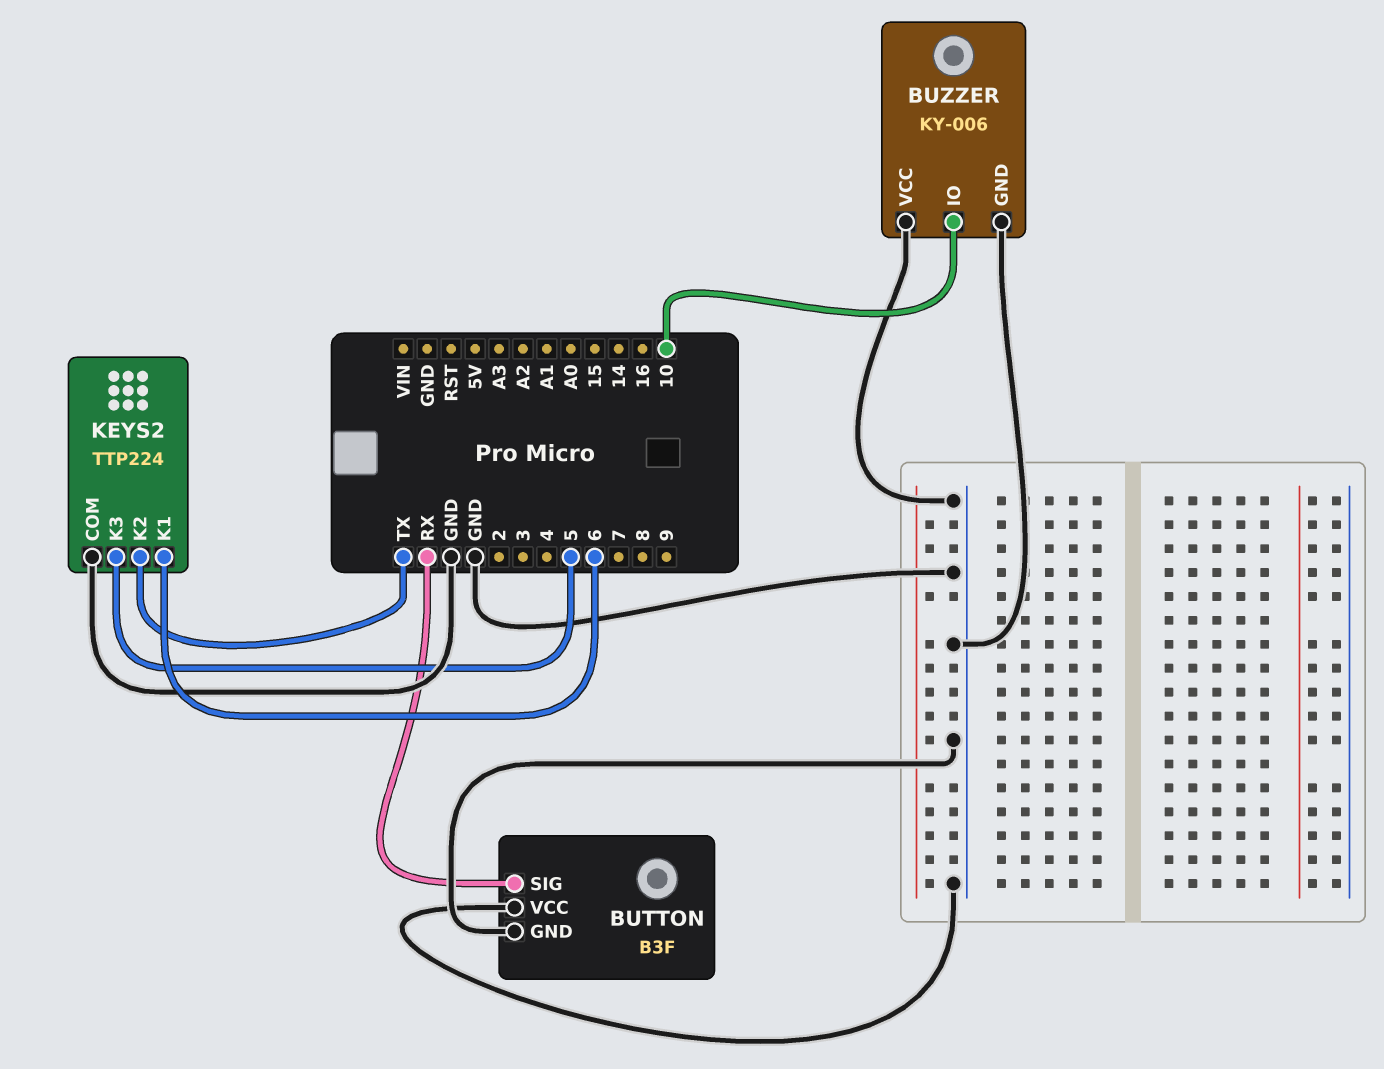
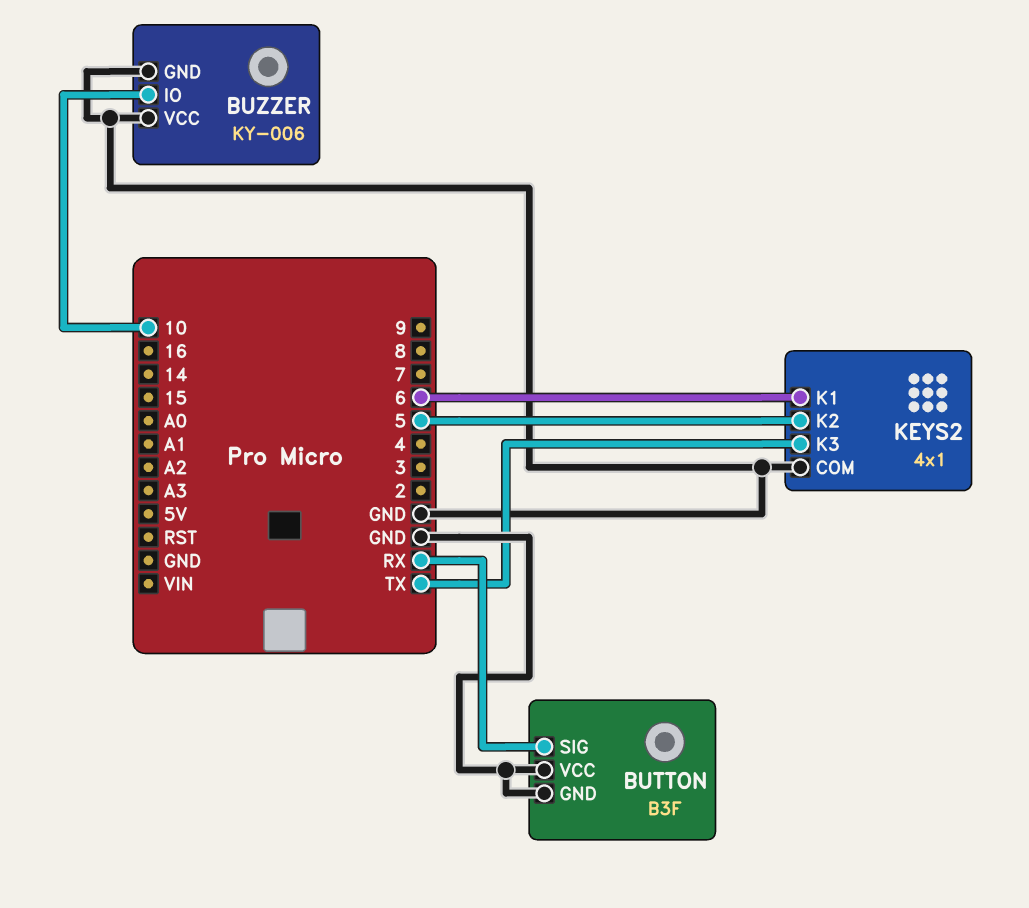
KEYS2: TTP224 -> 4x1
KEYS2 pin K2: TX -> 5
KEYS2 pin K3: 5 -> TX

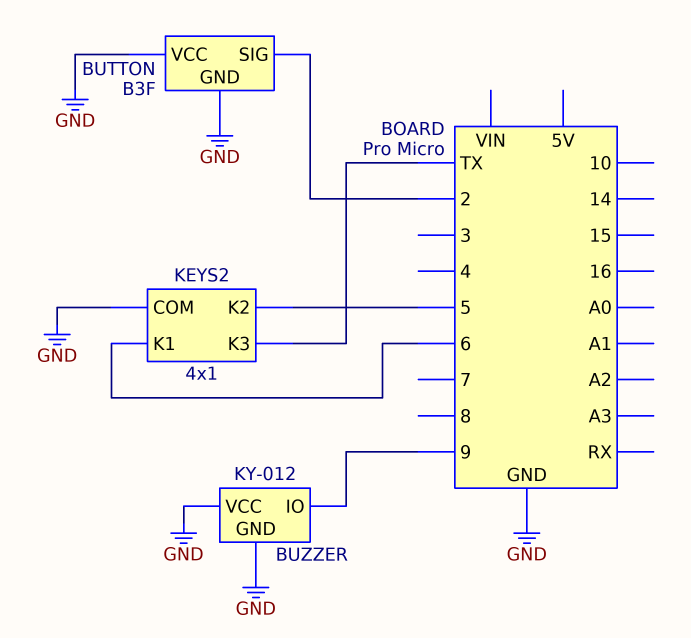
BUTTON pin SIG: RX -> 2
BUZZER: KY-006 -> KY-012
BUZZER pin IO: 10 -> 9

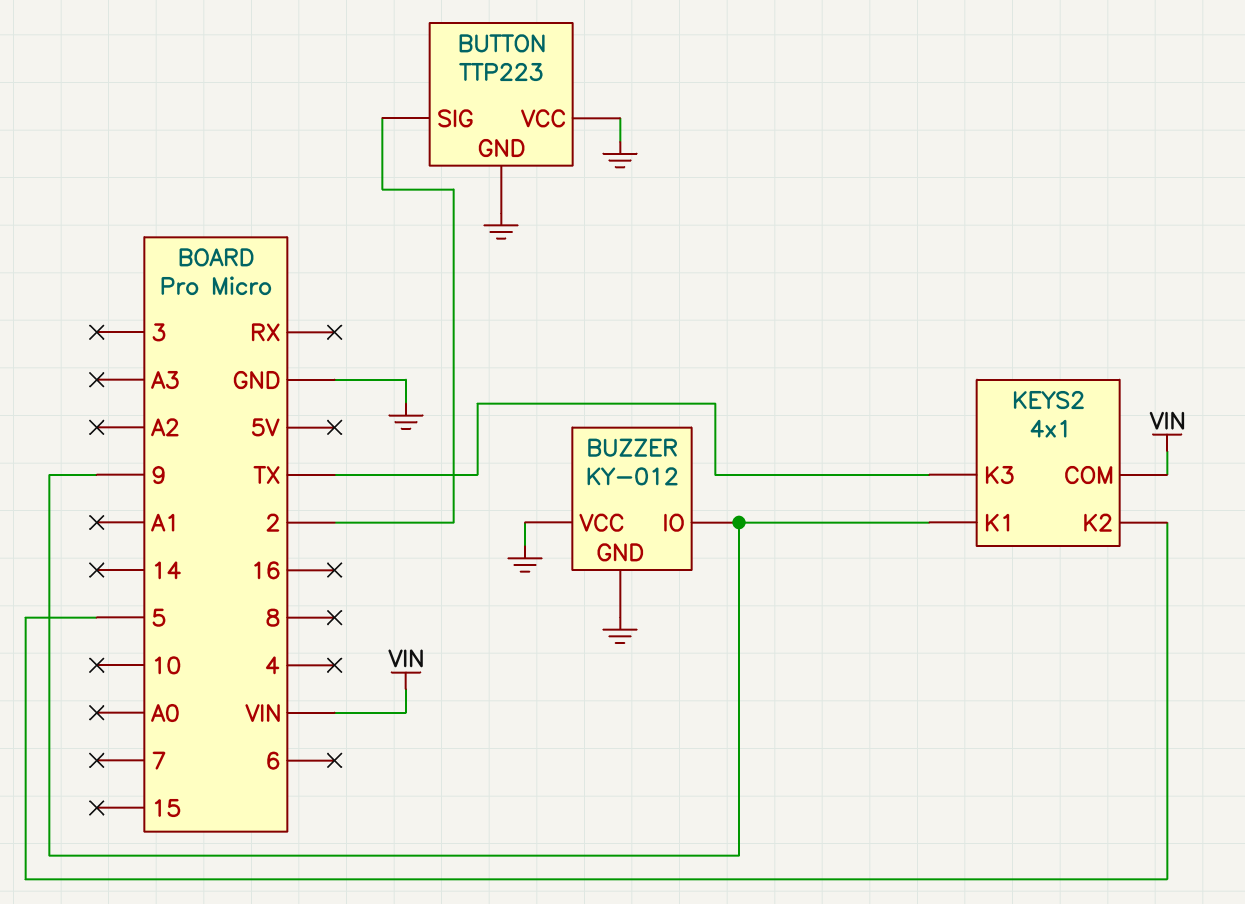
BUTTON: B3F -> TTP223
KEYS2 pin COM: GND -> VIN
KEYS2 pin K1: 6 -> 9

